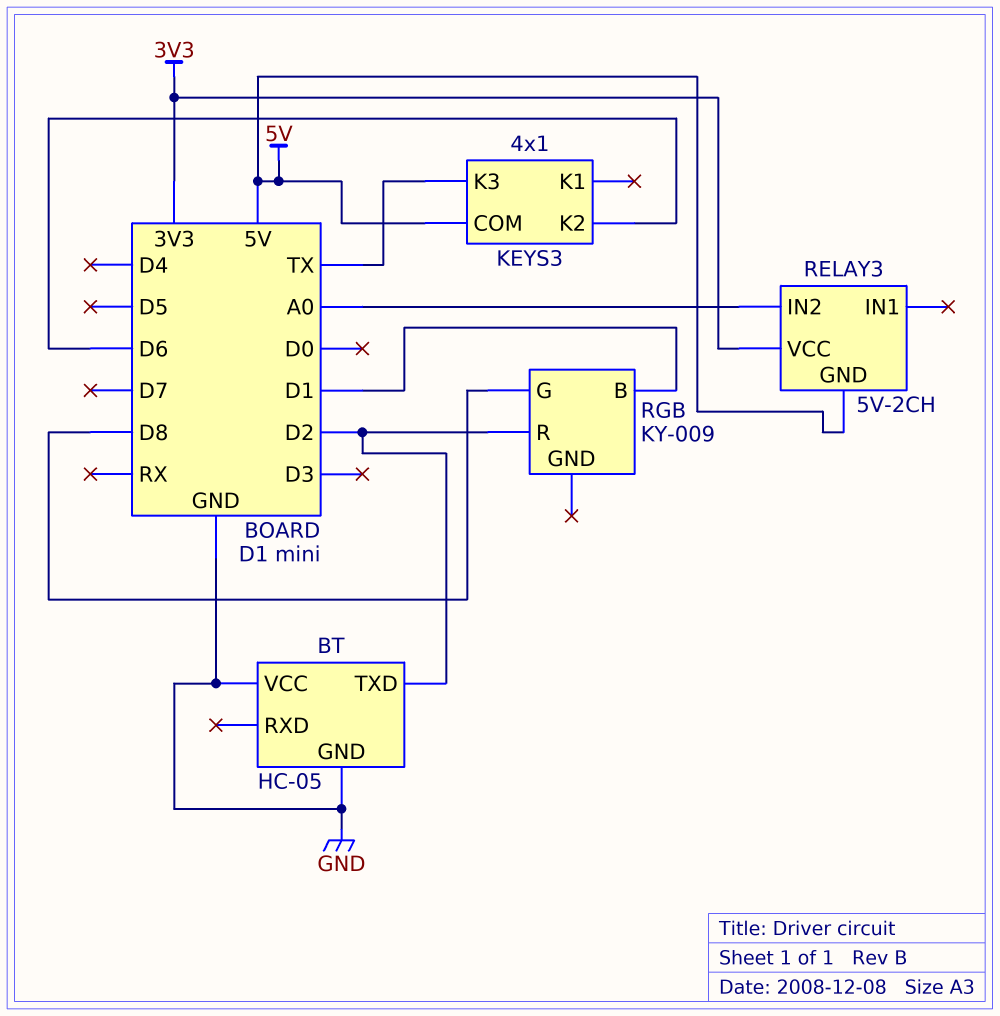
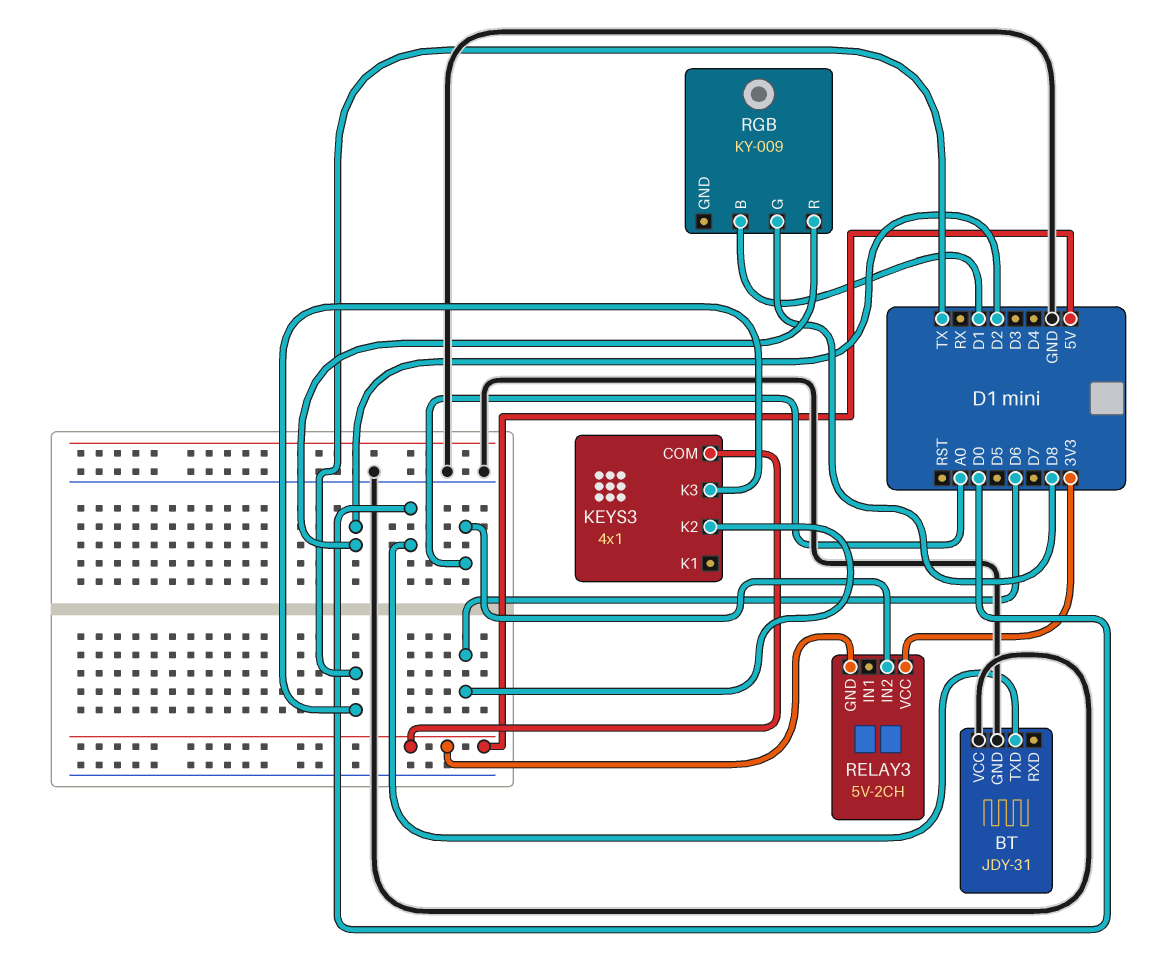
BT: HC-05 -> JDY-31
BT pin TXD: D2 -> D0

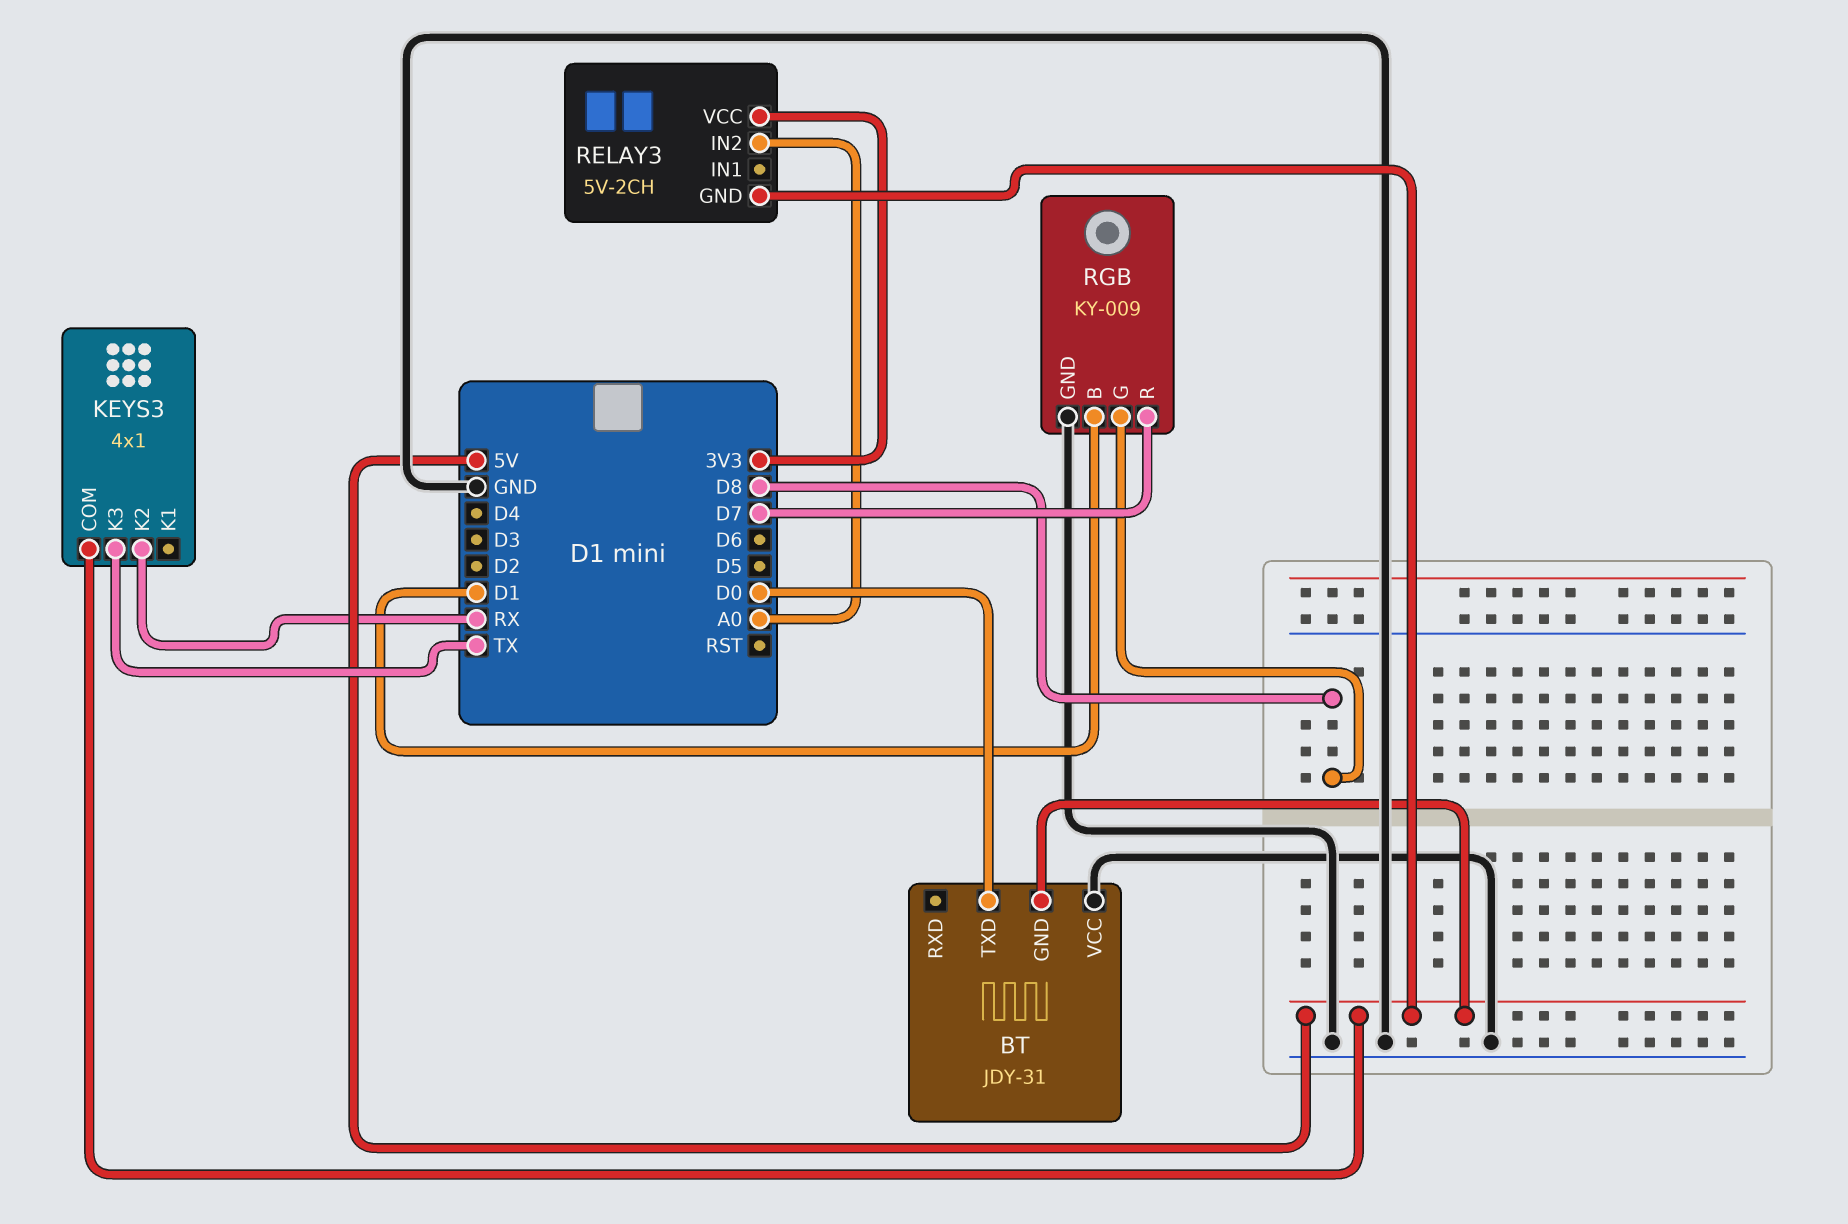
BT pin GND: GND -> 5V
KEYS3 pin K2: D6 -> RX
RGB pin GND: none -> GND
RGB pin R: D2 -> D7

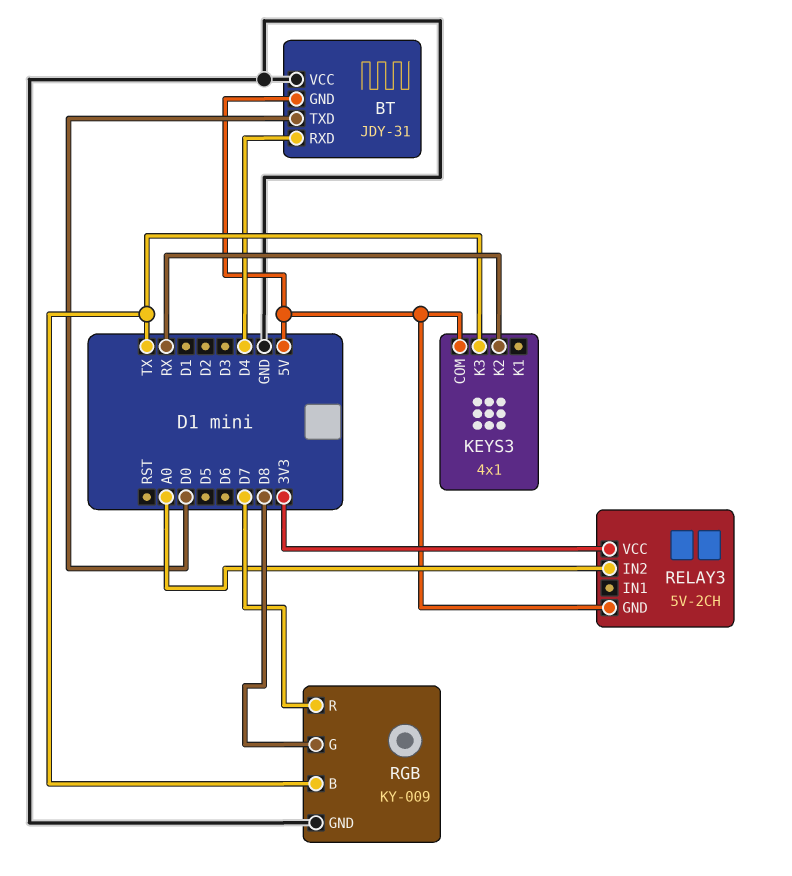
BT pin RXD: none -> D4
RGB pin B: D1 -> TX

